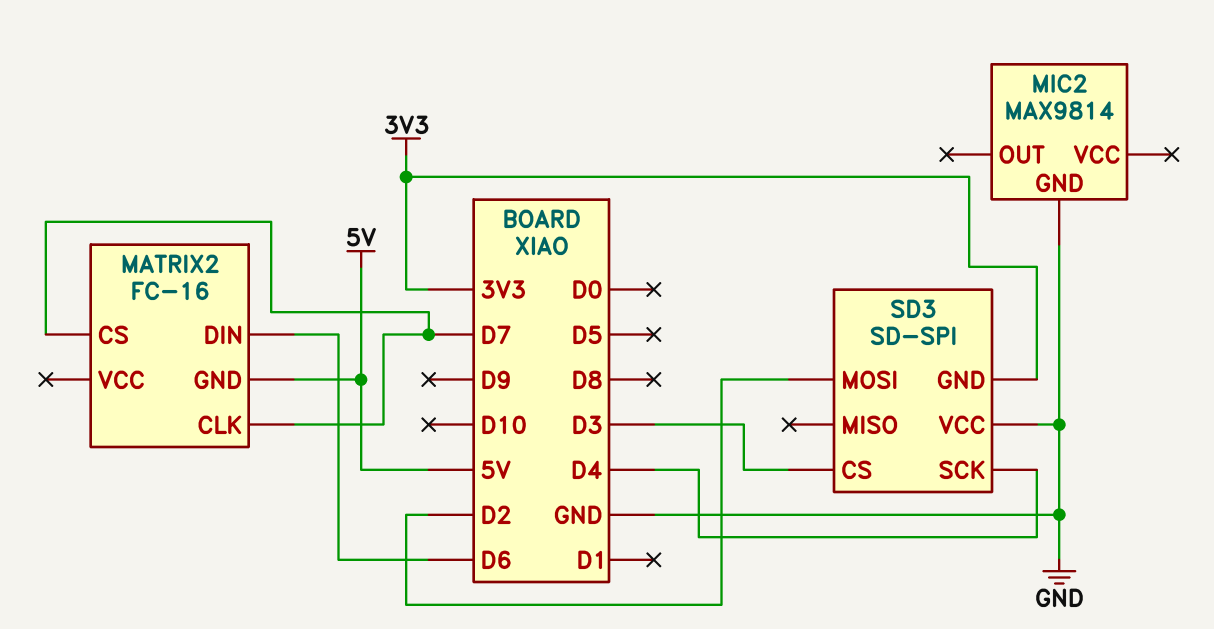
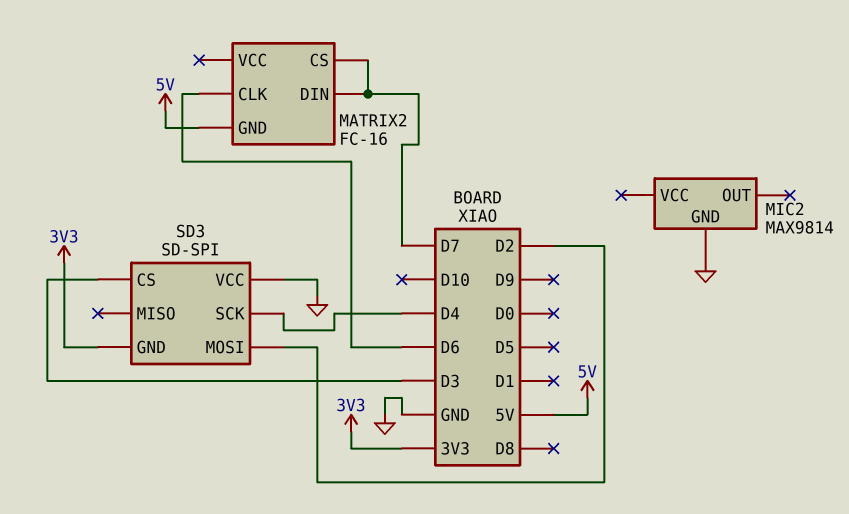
MATRIX2 pin CLK: D7 -> D6
MATRIX2 pin DIN: D6 -> D7

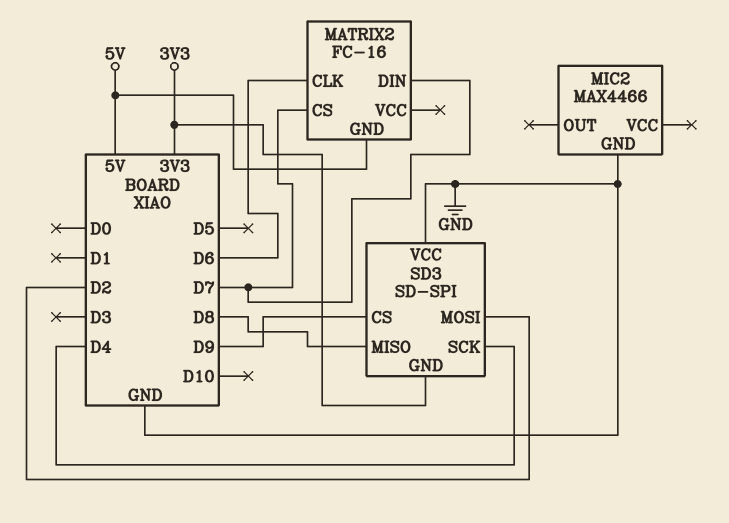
MIC2: MAX9814 -> MAX4466
SD3 pin CS: D3 -> D9
SD3 pin MISO: none -> D8

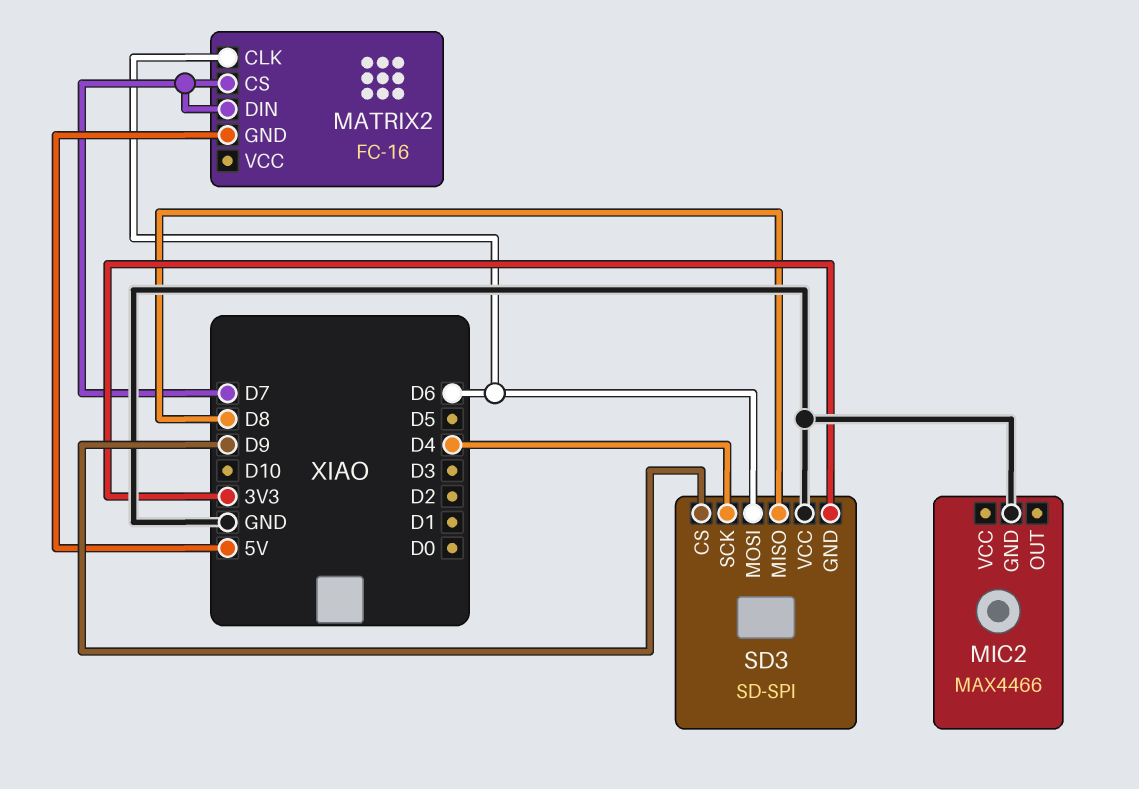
SD3 pin MOSI: D2 -> D6

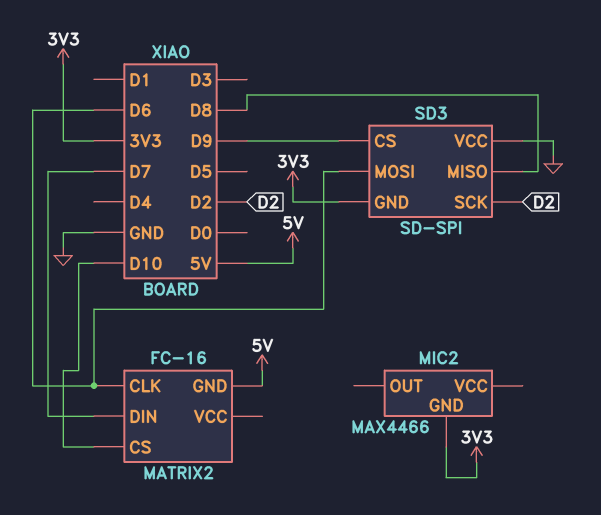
MATRIX2 pin CS: D7 -> D10
MIC2 pin GND: GND -> 3V3
SD3 pin SCK: D4 -> D2

